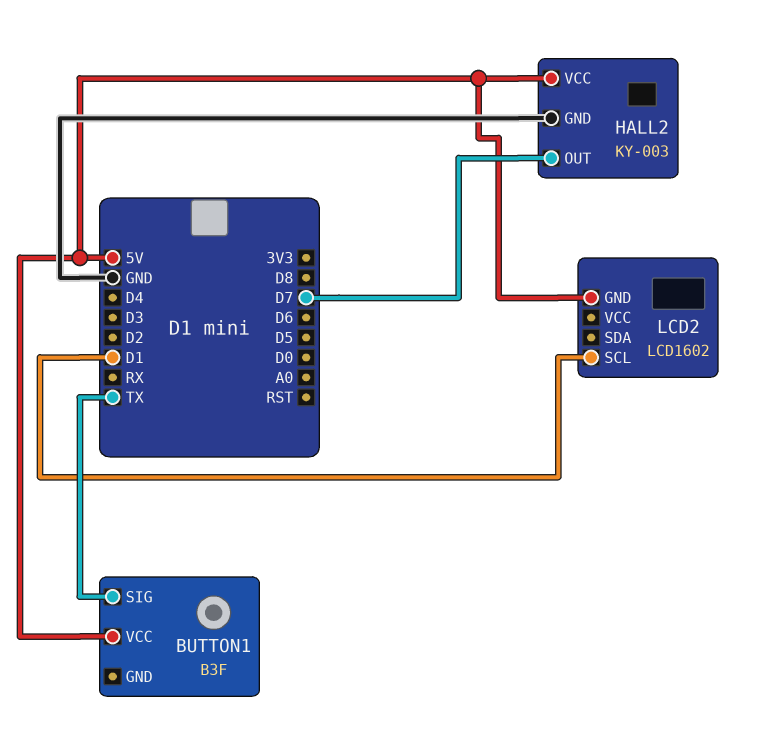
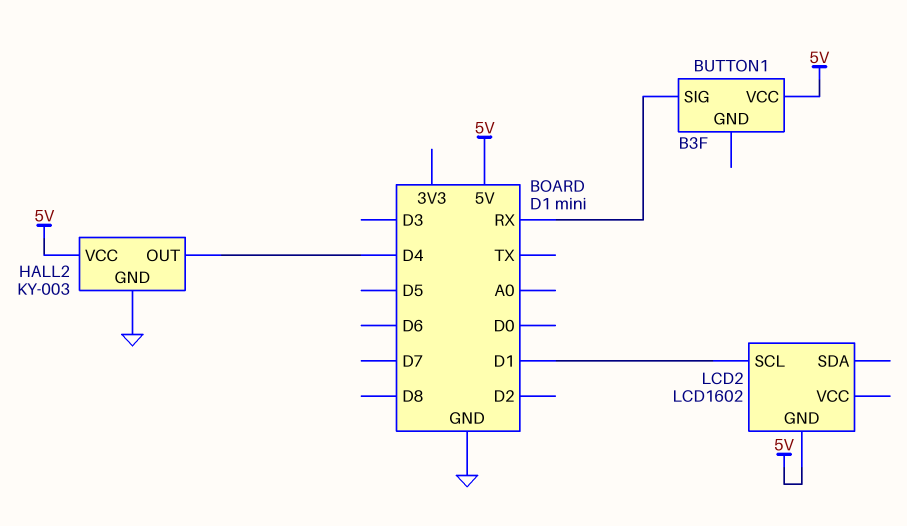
BUTTON1 pin SIG: TX -> RX
HALL2 pin OUT: D7 -> D4

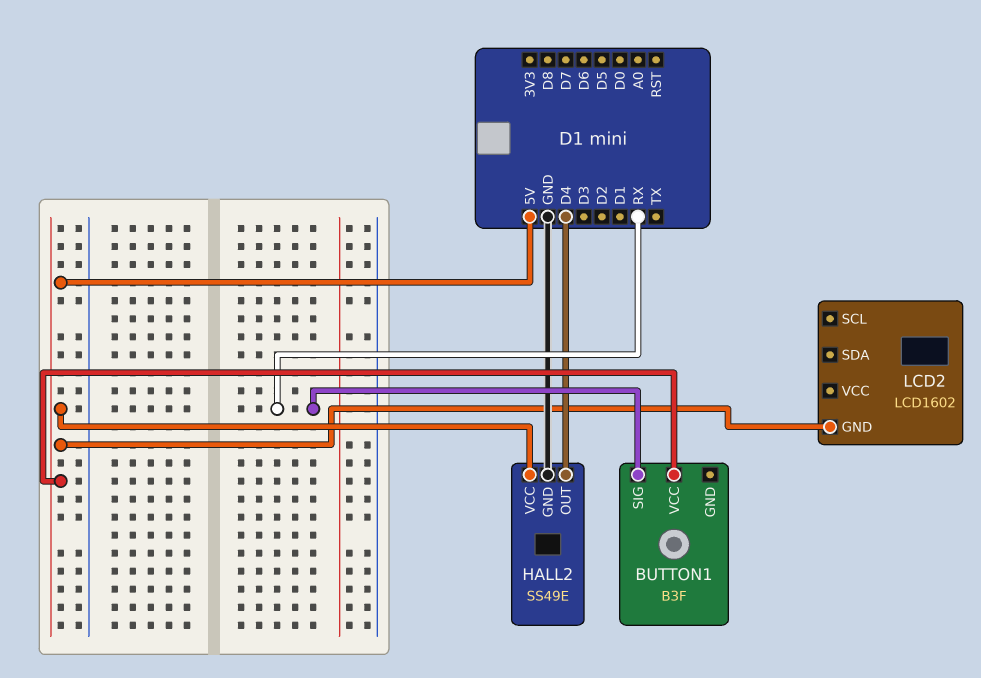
HALL2: KY-003 -> SS49E
LCD2 pin SCL: D1 -> none

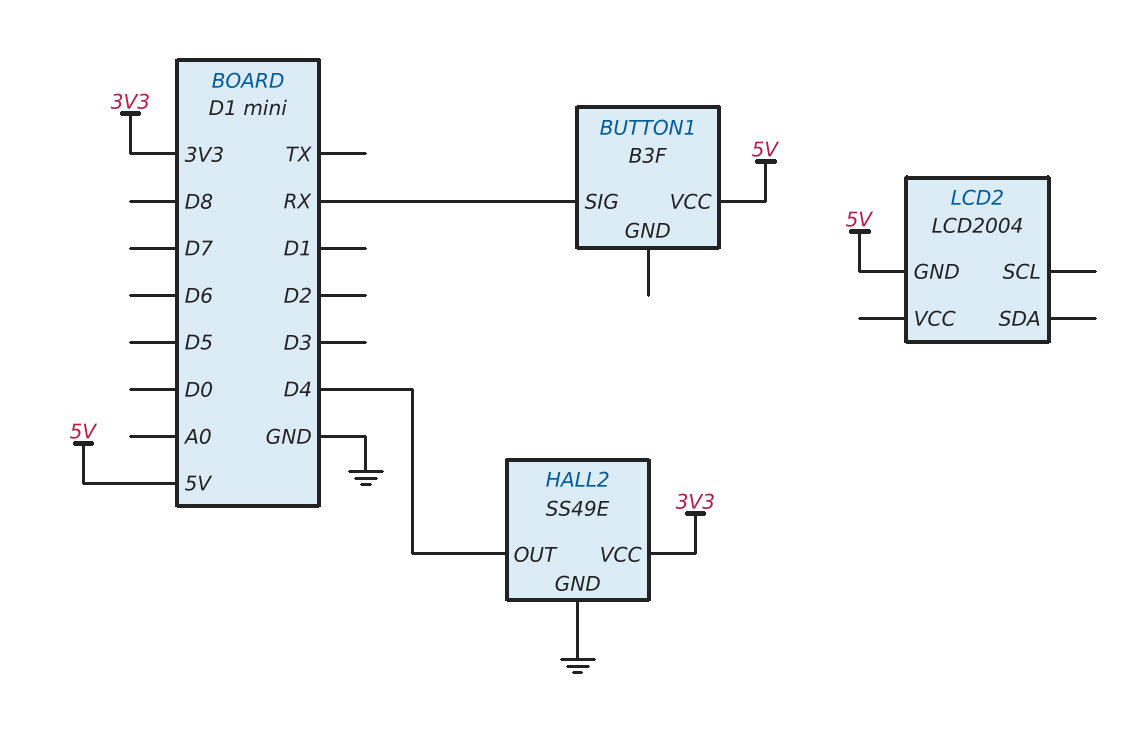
HALL2 pin VCC: 5V -> 3V3
LCD2: LCD1602 -> LCD2004

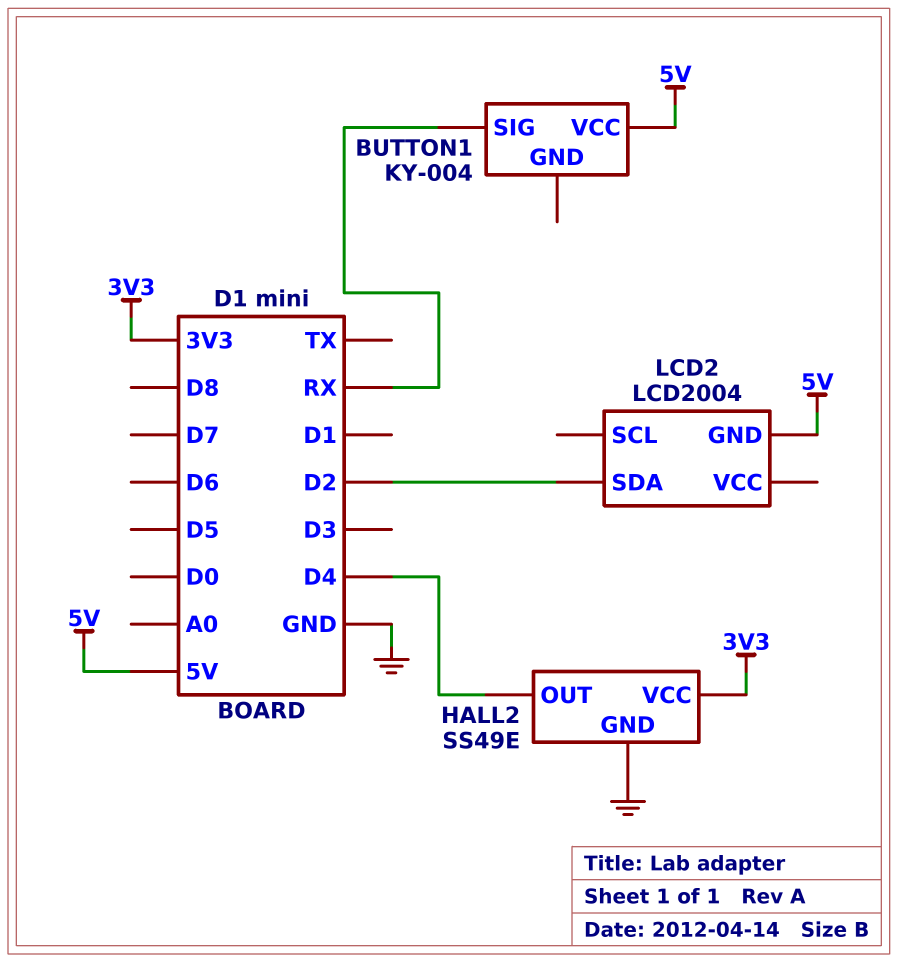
BUTTON1: B3F -> KY-004
LCD2 pin SDA: none -> D2

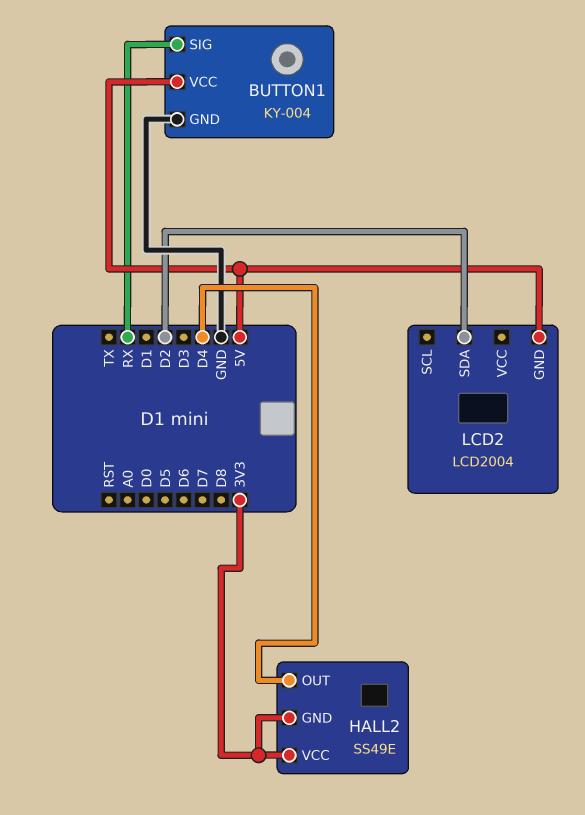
BUTTON1 pin GND: none -> GND
HALL2 pin GND: GND -> 3V3

